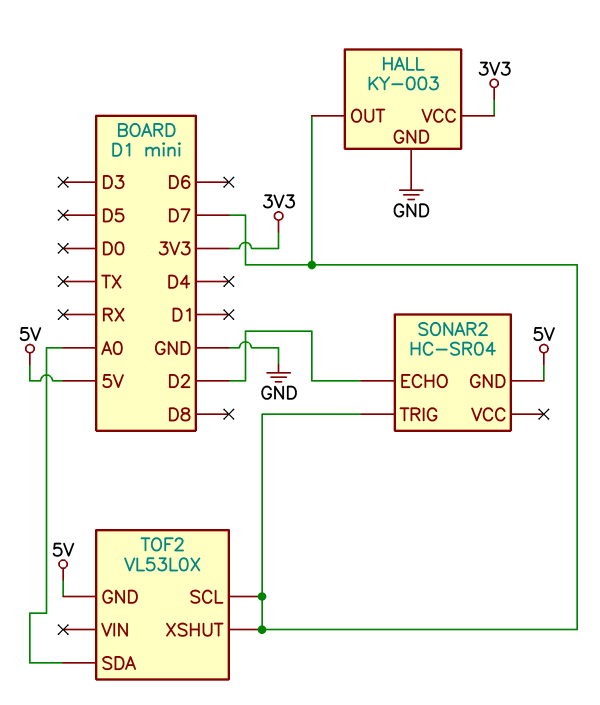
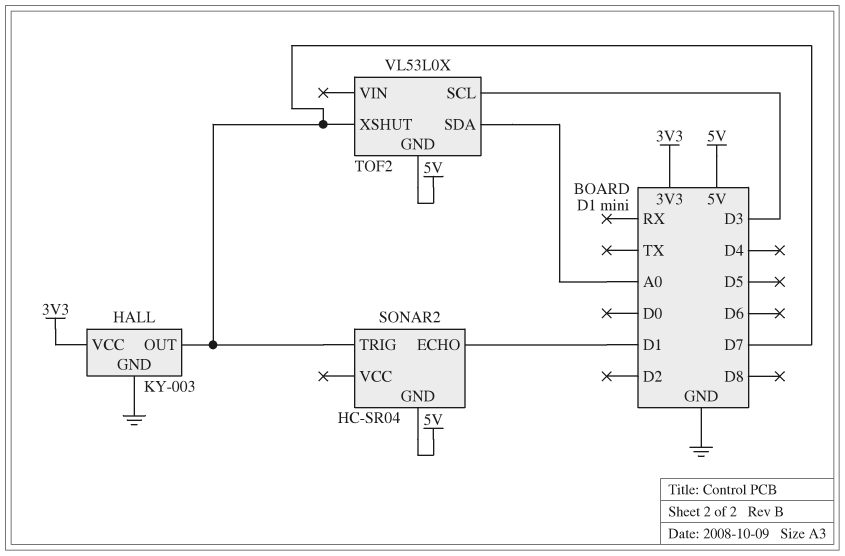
SONAR2 pin ECHO: D2 -> D1
TOF2 pin SCL: D7 -> D3

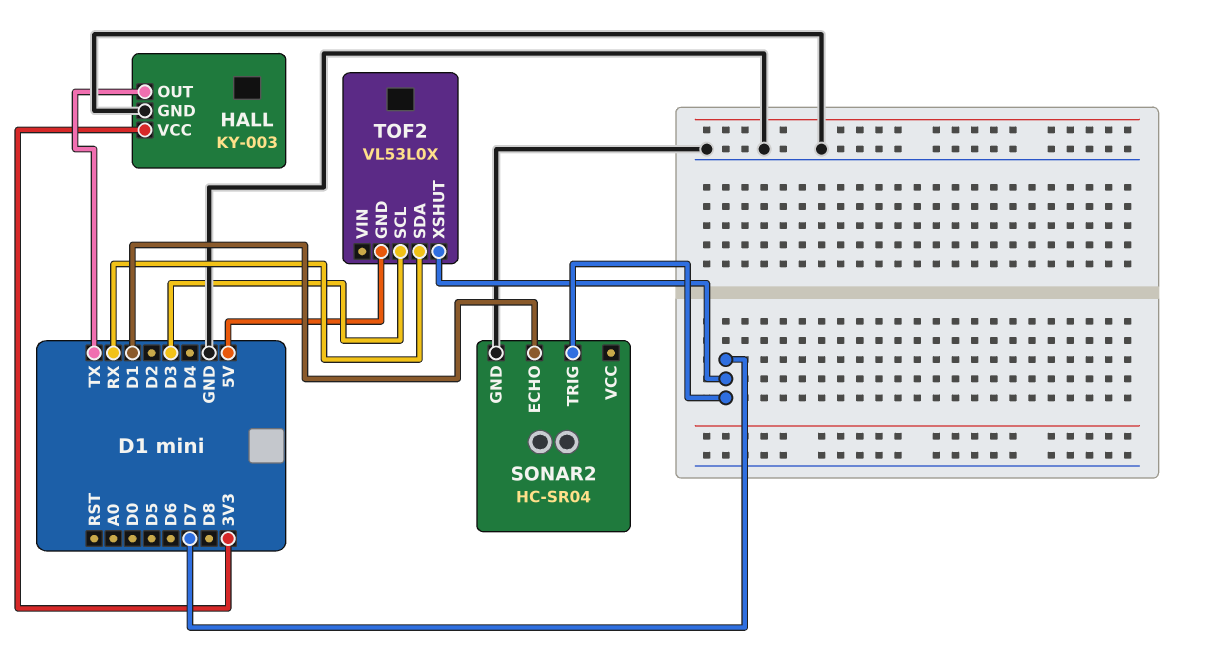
HALL pin OUT: D7 -> TX
SONAR2 pin GND: 5V -> GND
TOF2 pin SDA: A0 -> RX

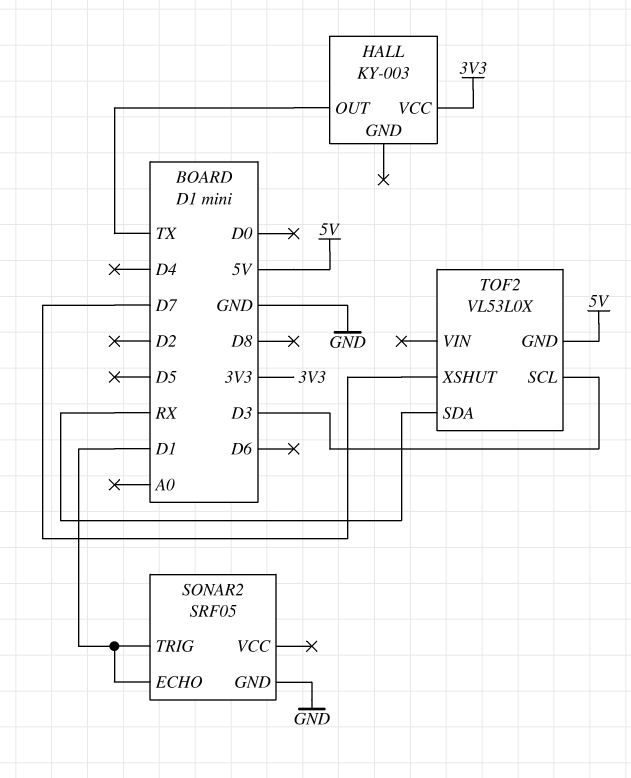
HALL pin GND: GND -> none
SONAR2: HC-SR04 -> SRF05
SONAR2 pin TRIG: D7 -> D1

